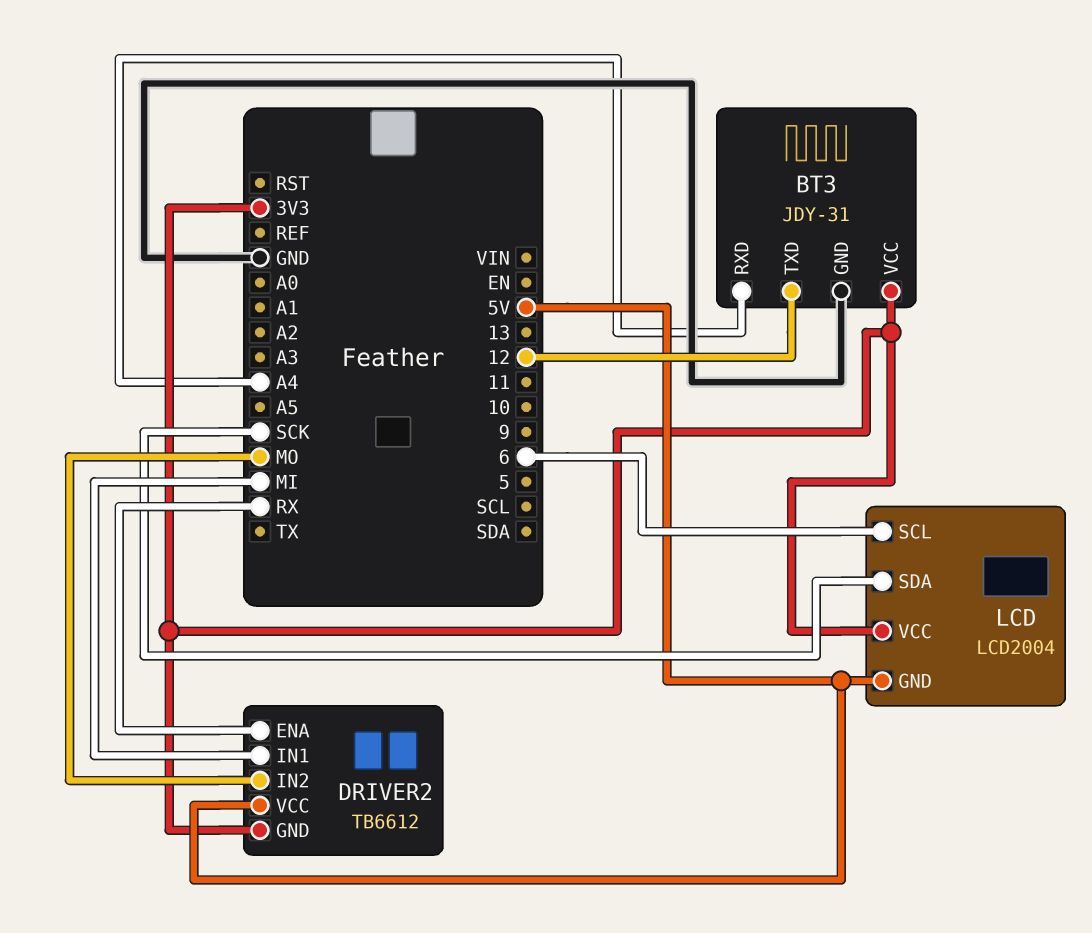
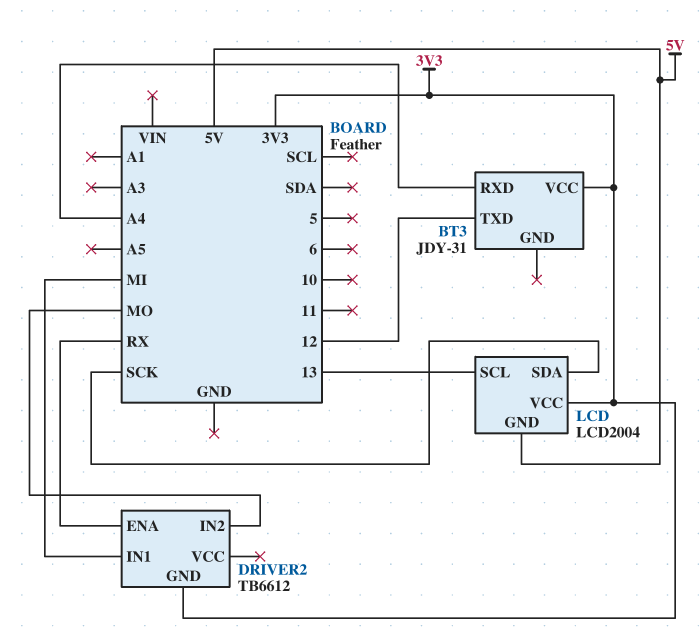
BT3 pin GND: GND -> none
DRIVER2 pin VCC: 5V -> none
LCD pin SCL: 6 -> 13

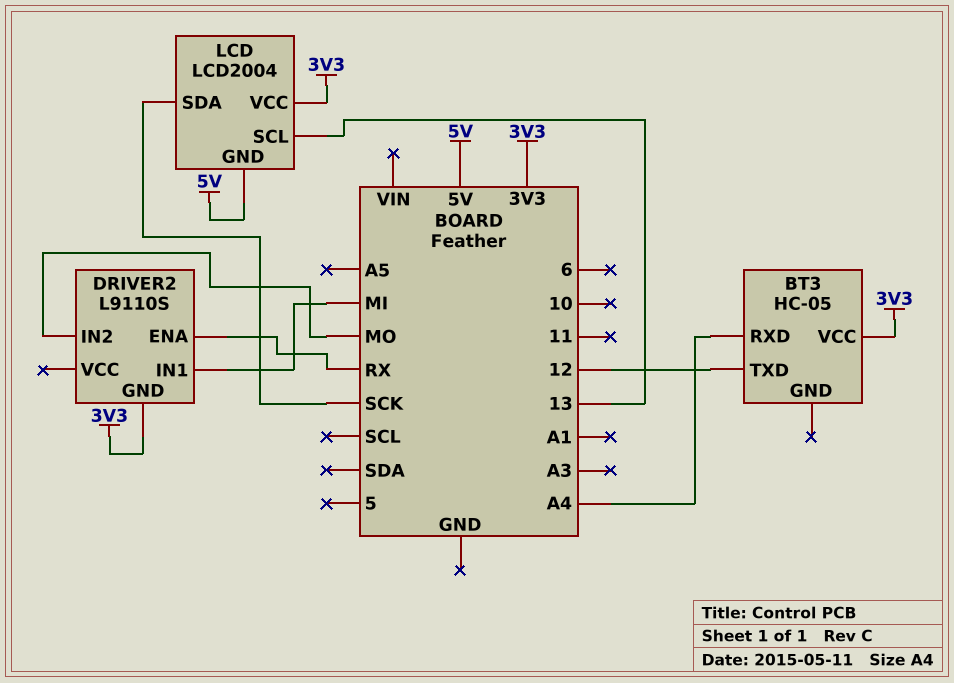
BT3: JDY-31 -> HC-05
DRIVER2: TB6612 -> L9110S

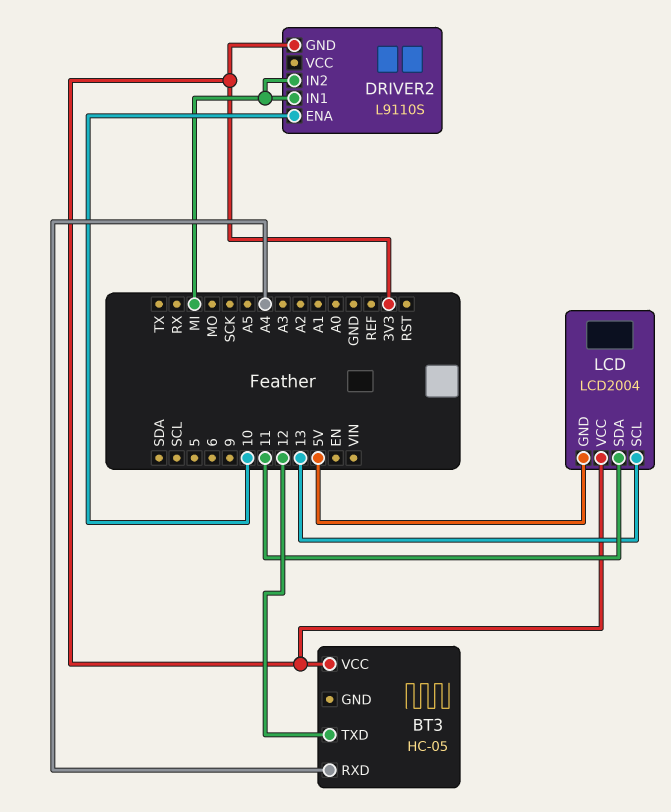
DRIVER2 pin ENA: RX -> 10
DRIVER2 pin IN2: MO -> MI
LCD pin SDA: SCK -> 11

